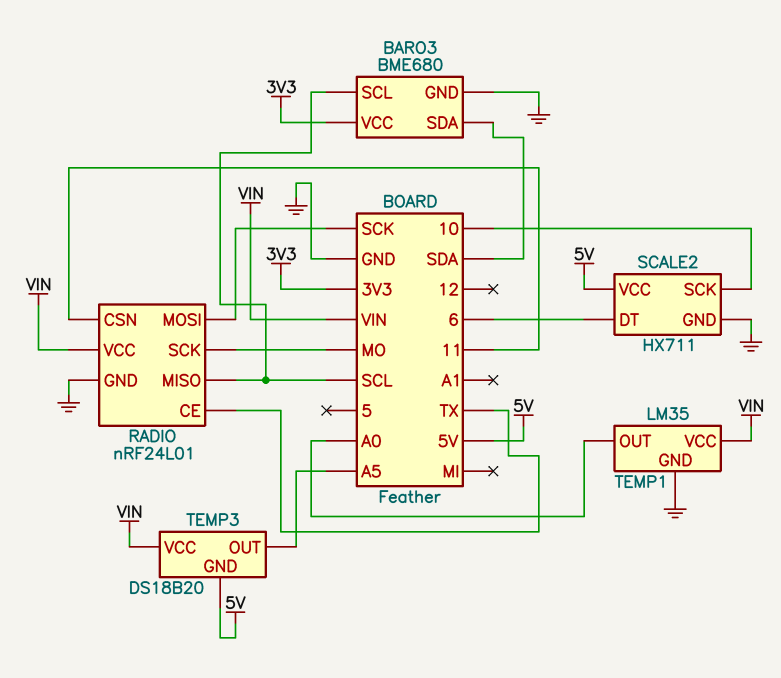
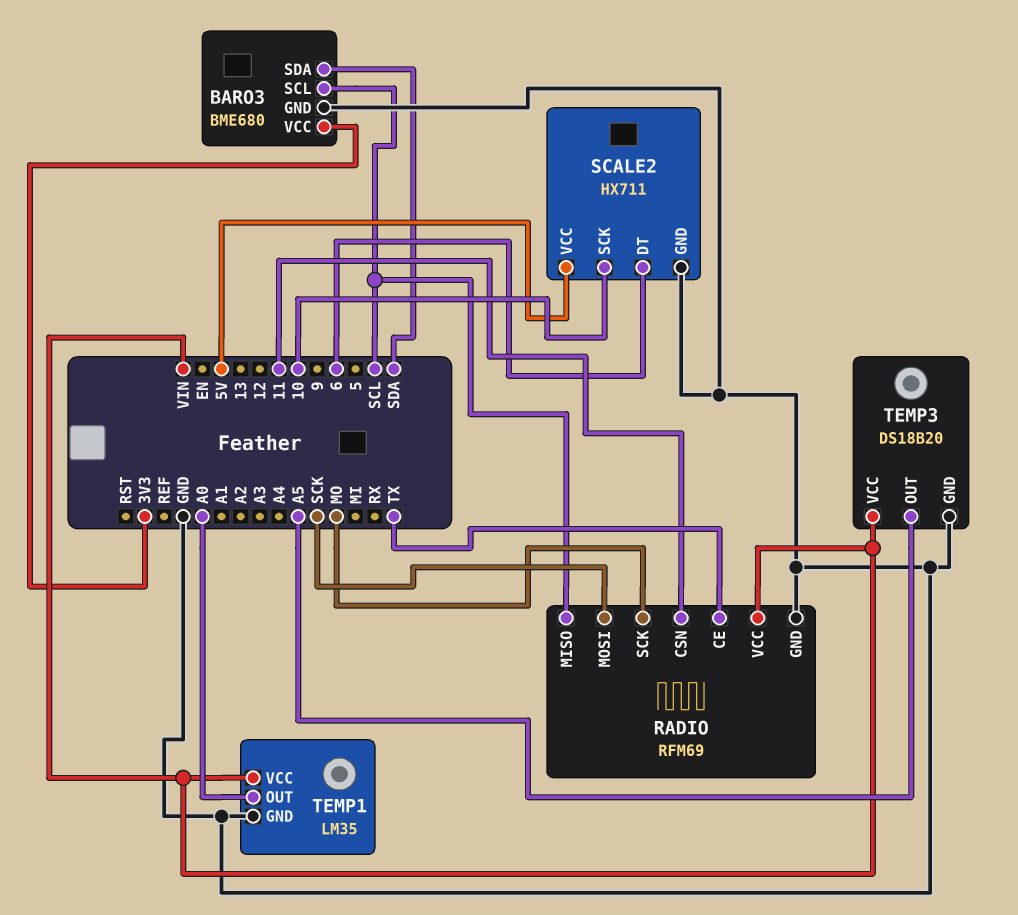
RADIO: nRF24L01 -> RFM69
TEMP3 pin GND: 5V -> GND

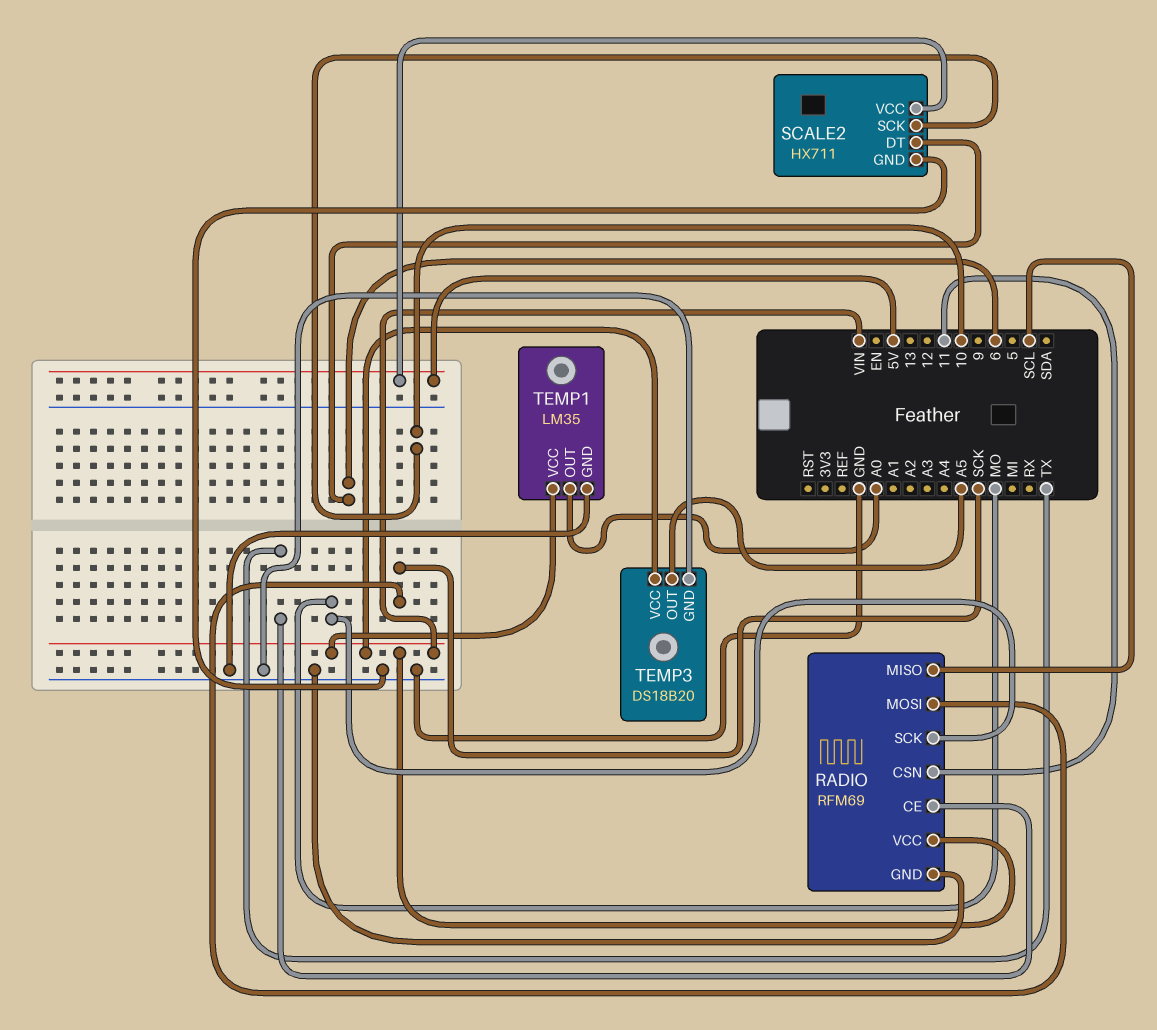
BARO3: BME680 -> none
BARO3 pin GND: GND -> none
BARO3 pin SCL: SCL -> none
BARO3 pin SDA: SDA -> none
BARO3 pin VCC: 3V3 -> none

